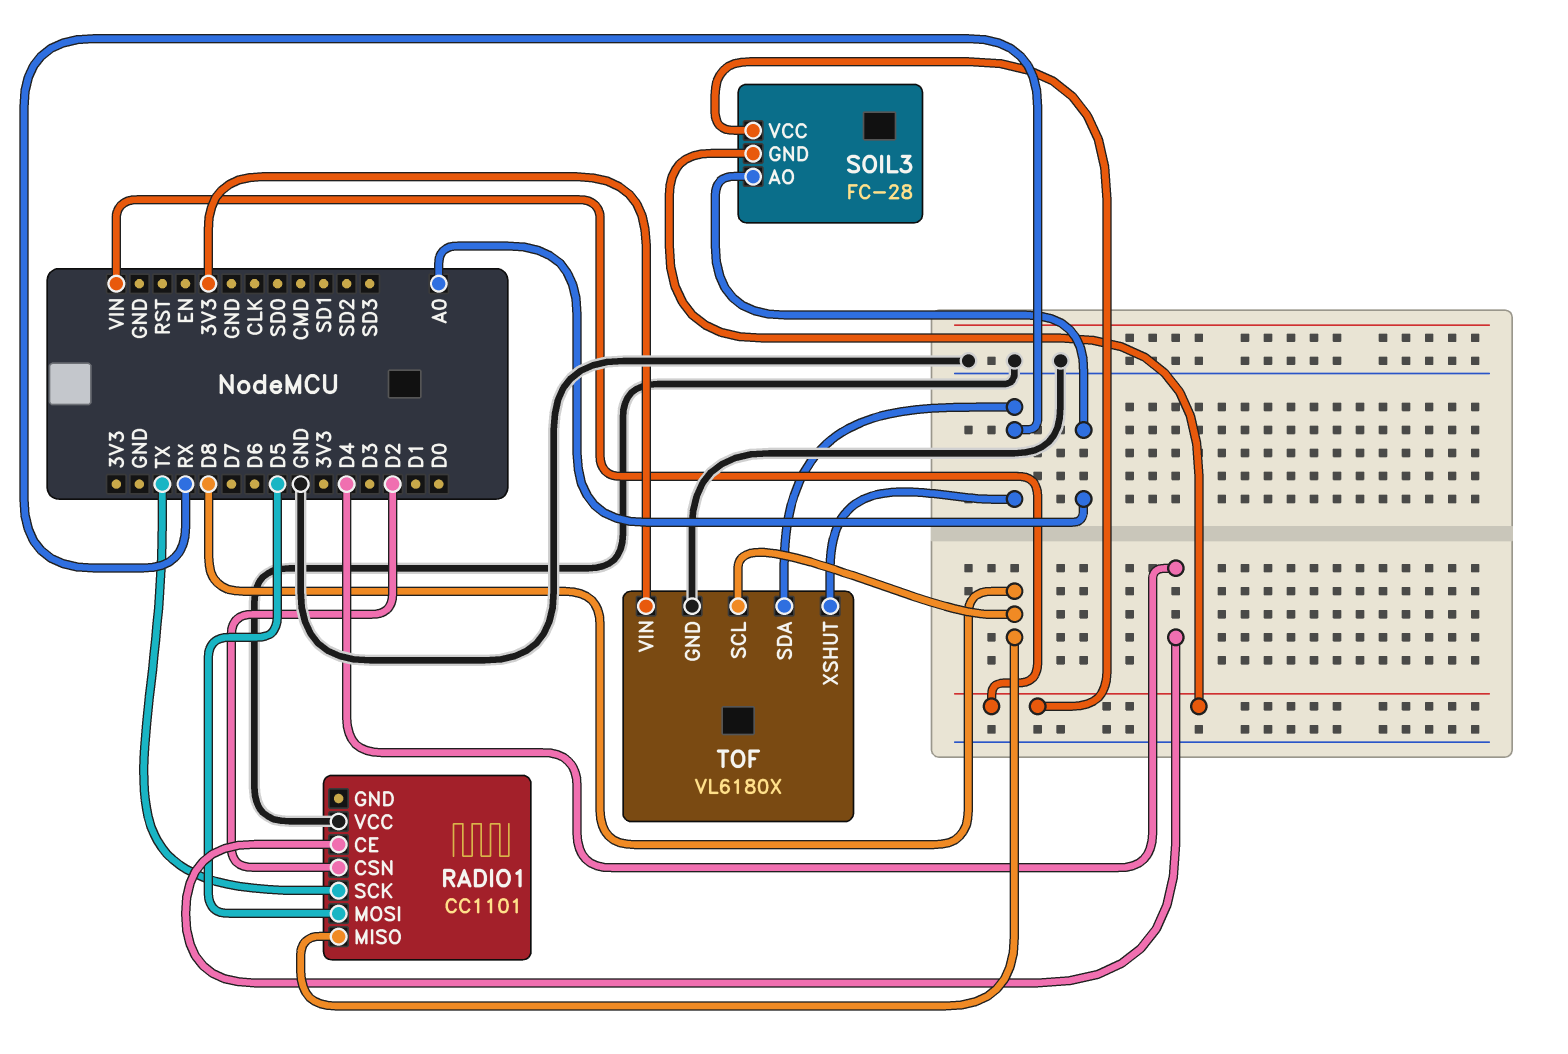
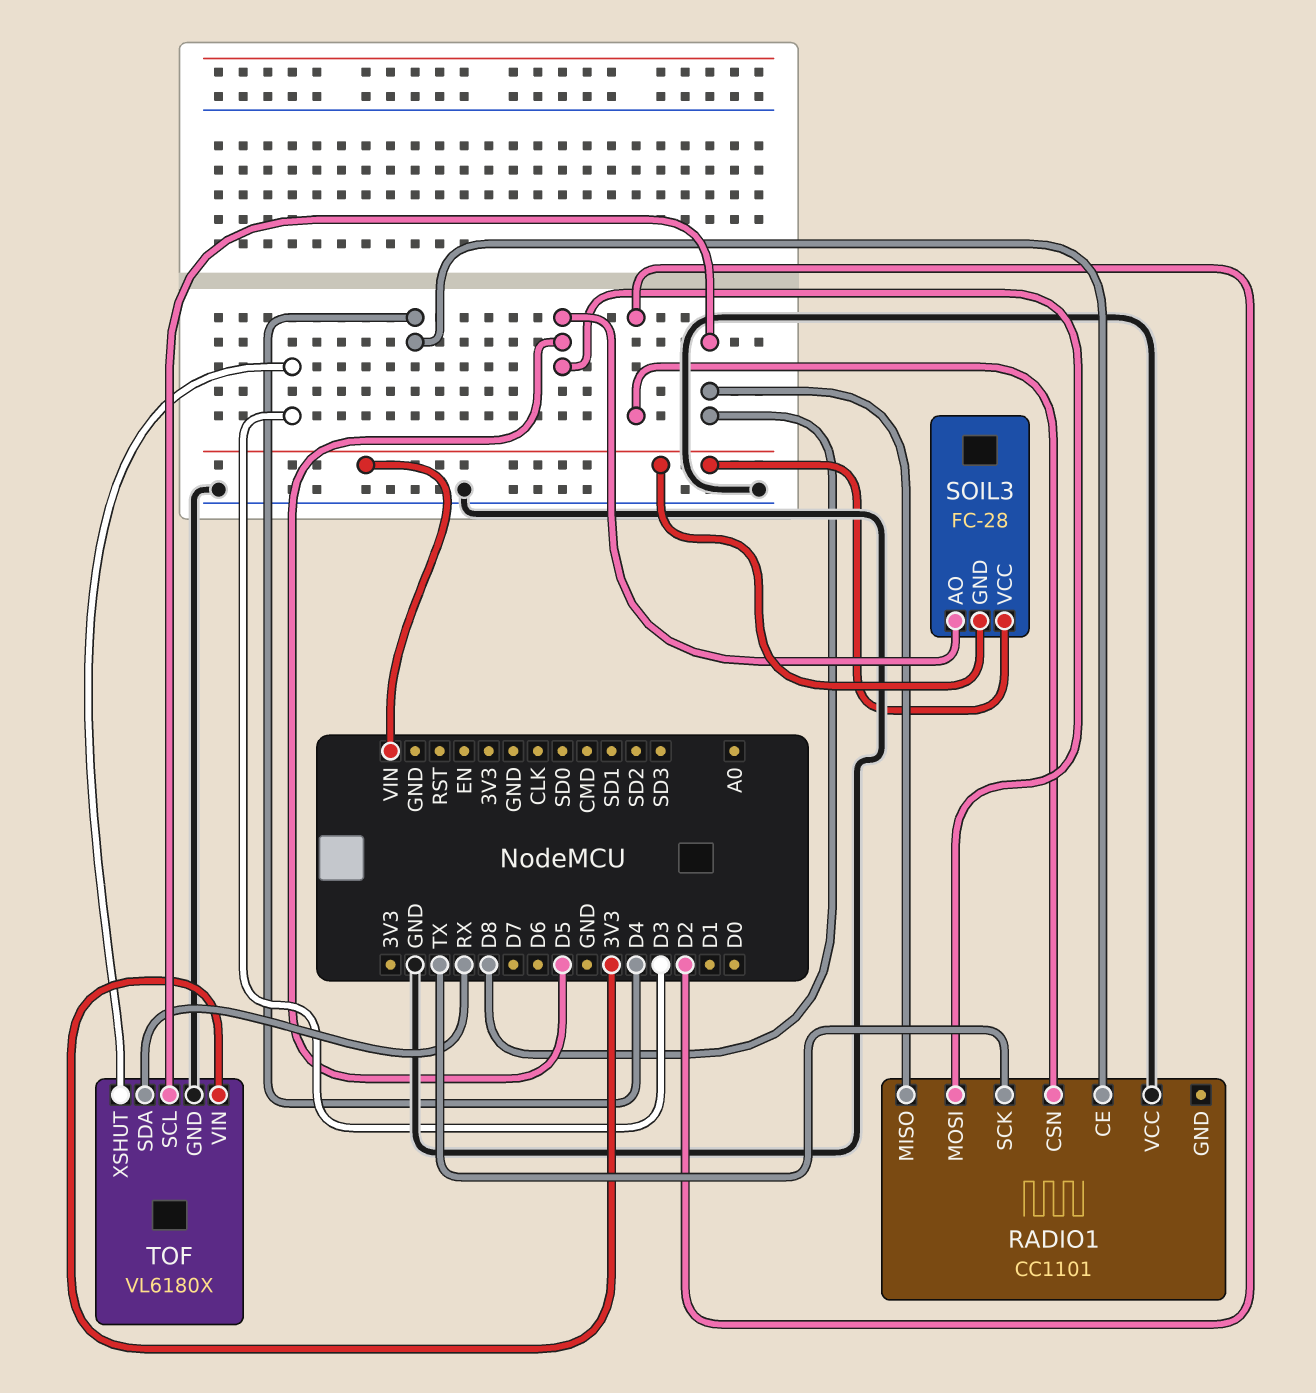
SOIL3 pin AO: A0 -> D5
TOF pin XSHUT: RX -> D3

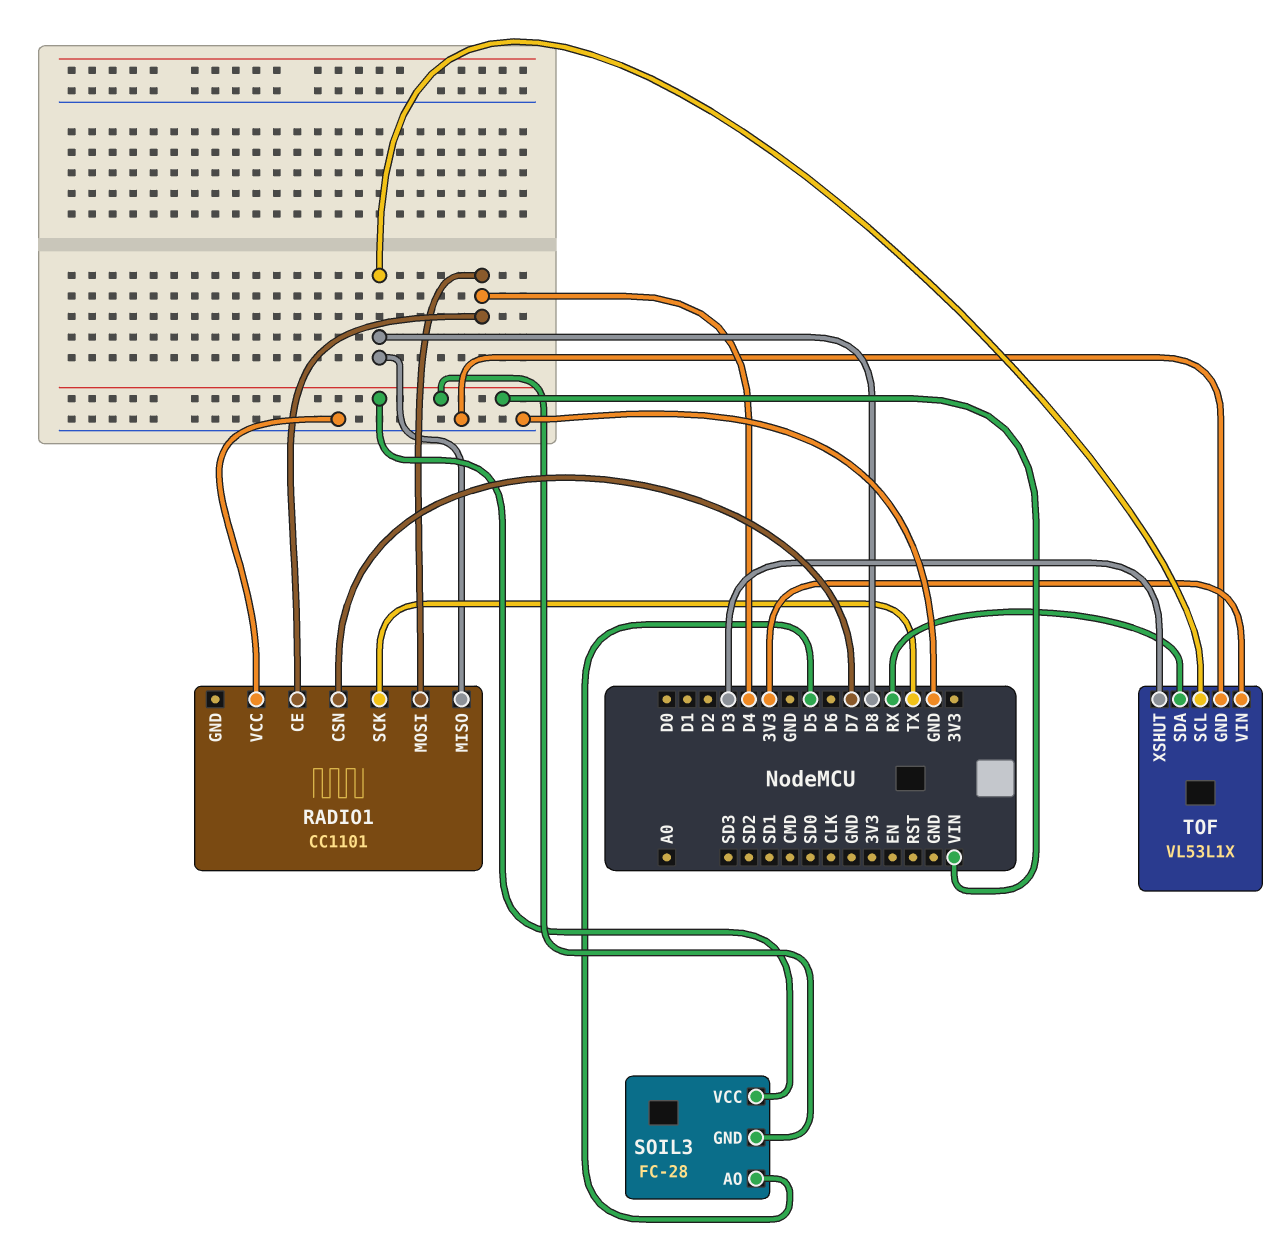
RADIO1 pin CSN: D2 -> D7
RADIO1 pin MOSI: D5 -> D4
TOF: VL6180X -> VL53L1X

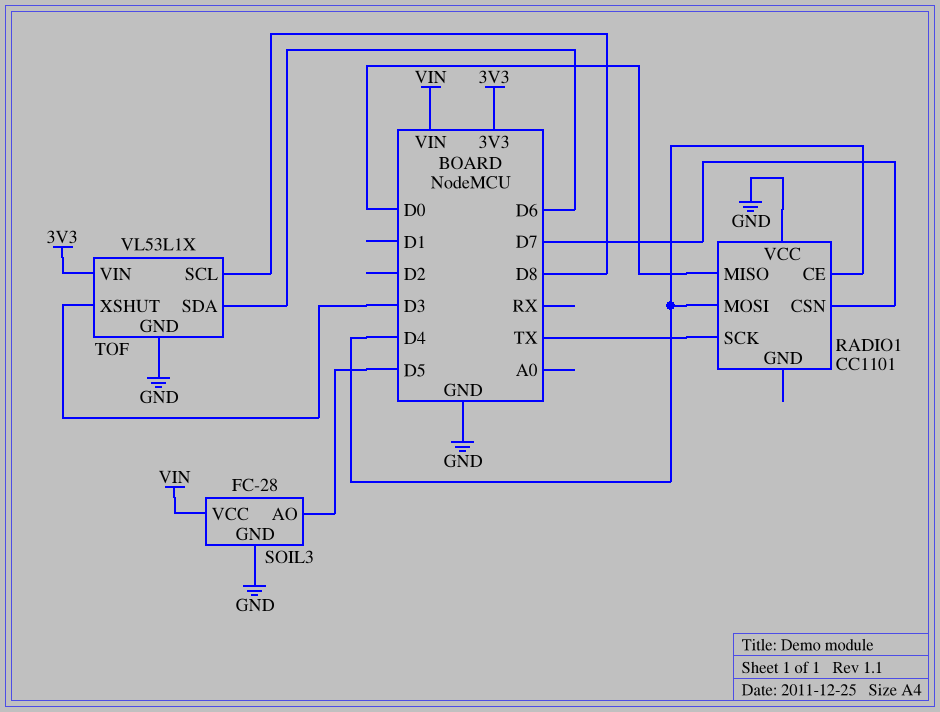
RADIO1 pin MISO: D8 -> D0
SOIL3 pin GND: VIN -> GND
TOF pin SDA: RX -> D6

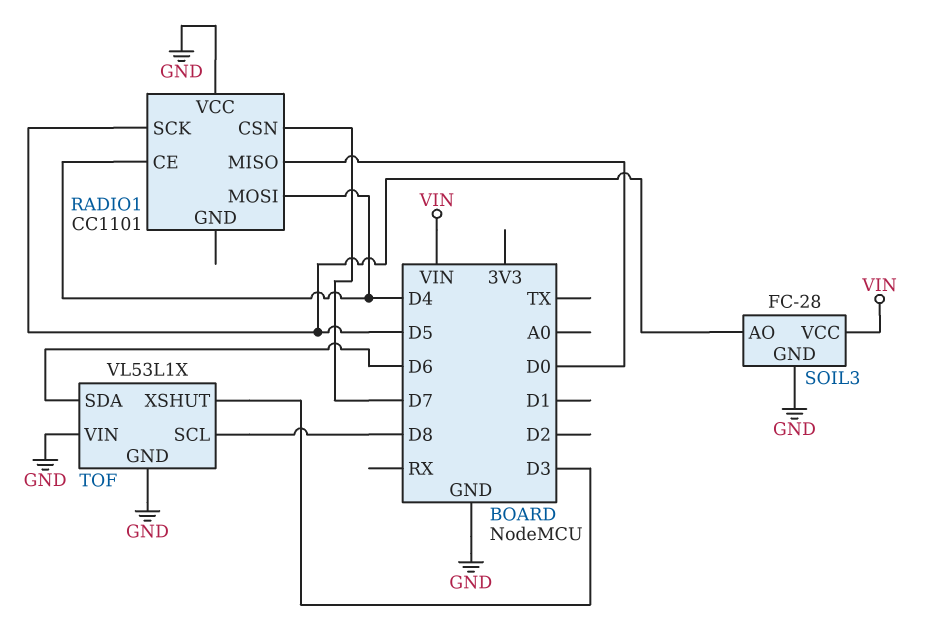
RADIO1 pin SCK: TX -> D5
TOF pin VIN: 3V3 -> GND

